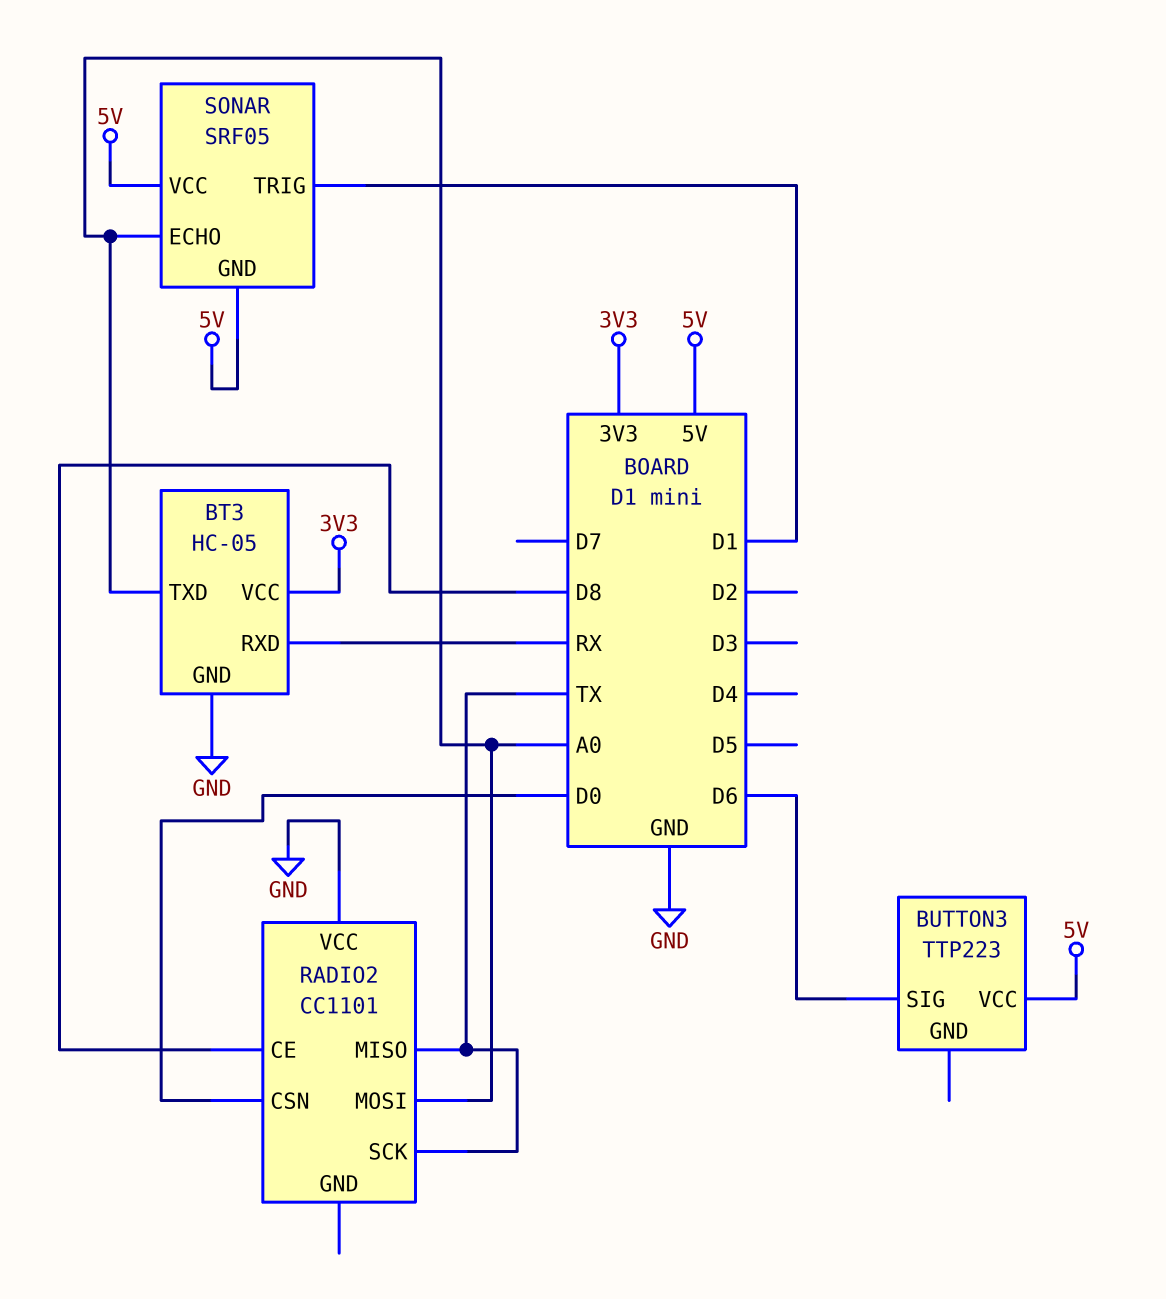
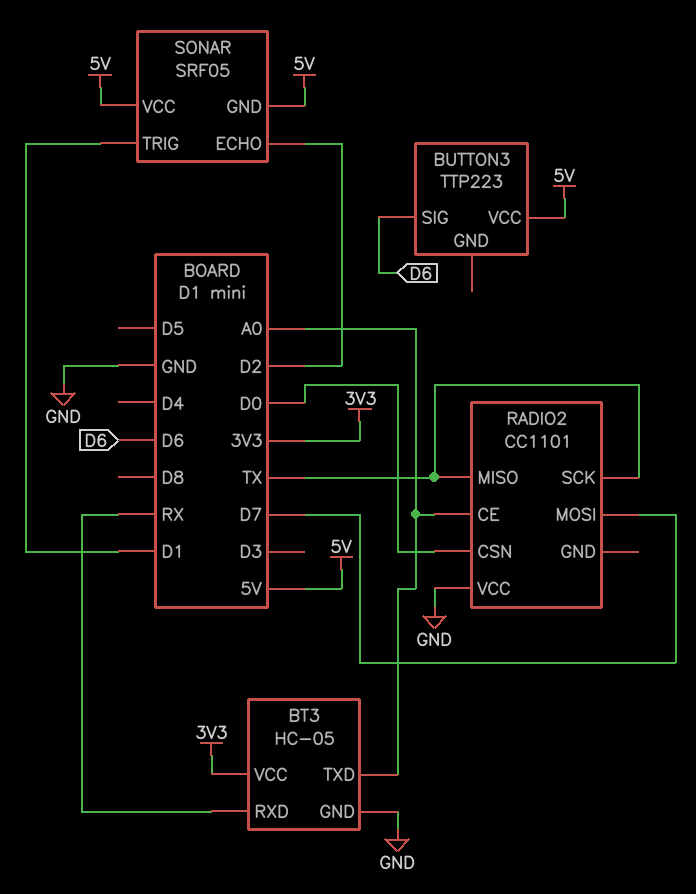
RADIO2 pin CE: D8 -> A0
RADIO2 pin MOSI: A0 -> D7
SONAR pin ECHO: A0 -> D2

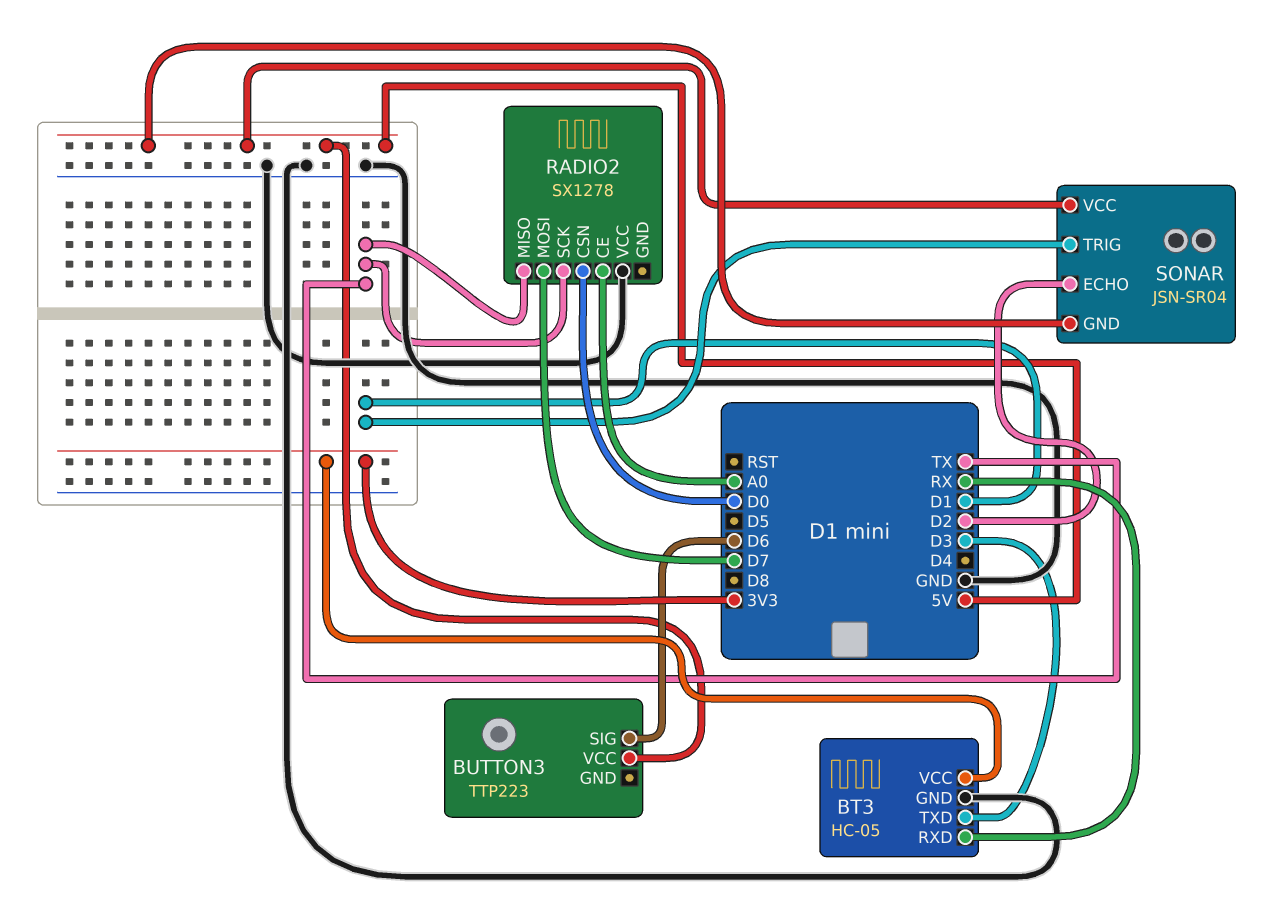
BT3 pin TXD: A0 -> D3
RADIO2: CC1101 -> SX1278
SONAR: SRF05 -> JSN-SR04

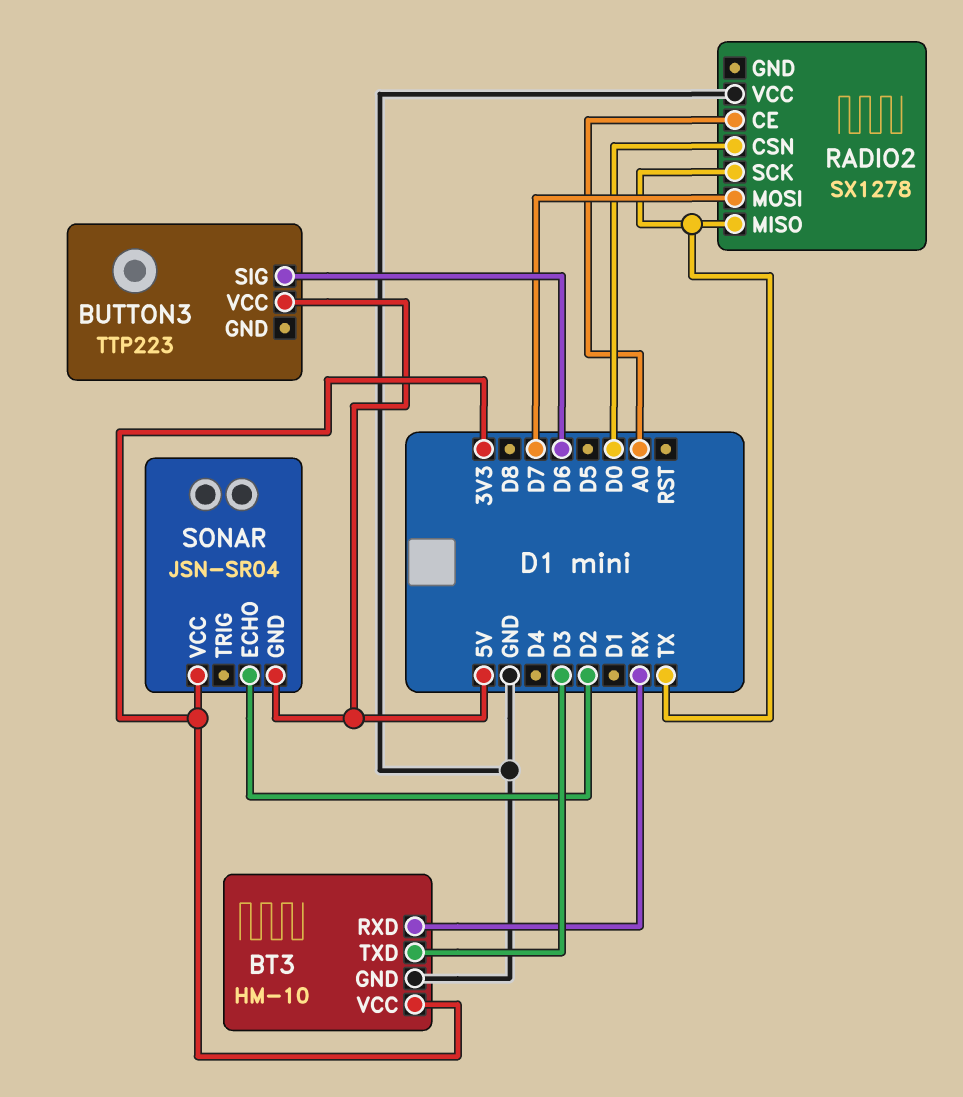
BT3: HC-05 -> HM-10
SONAR pin TRIG: D1 -> none
SONAR pin VCC: 5V -> 3V3

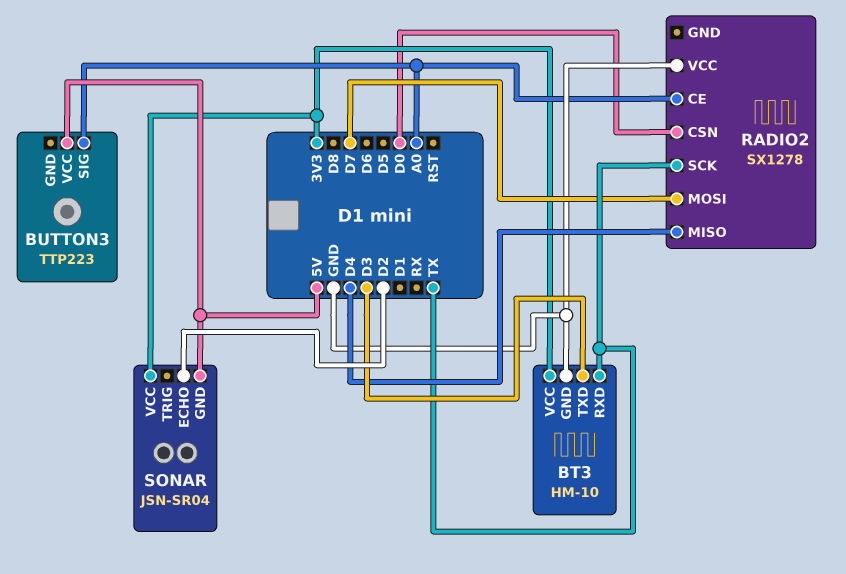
BT3 pin RXD: RX -> TX
BUTTON3 pin SIG: D6 -> A0
RADIO2 pin MISO: TX -> D4

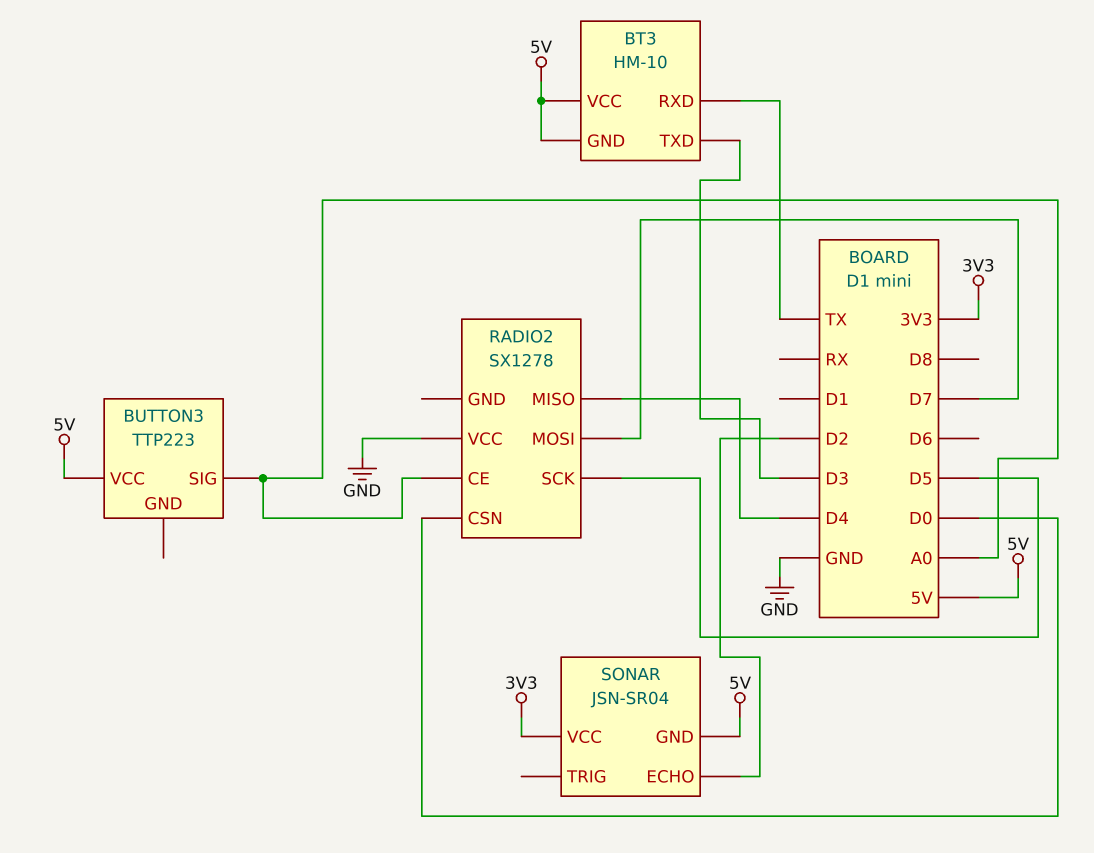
BT3 pin GND: GND -> 5V
BT3 pin VCC: 3V3 -> 5V
RADIO2 pin SCK: TX -> D5

